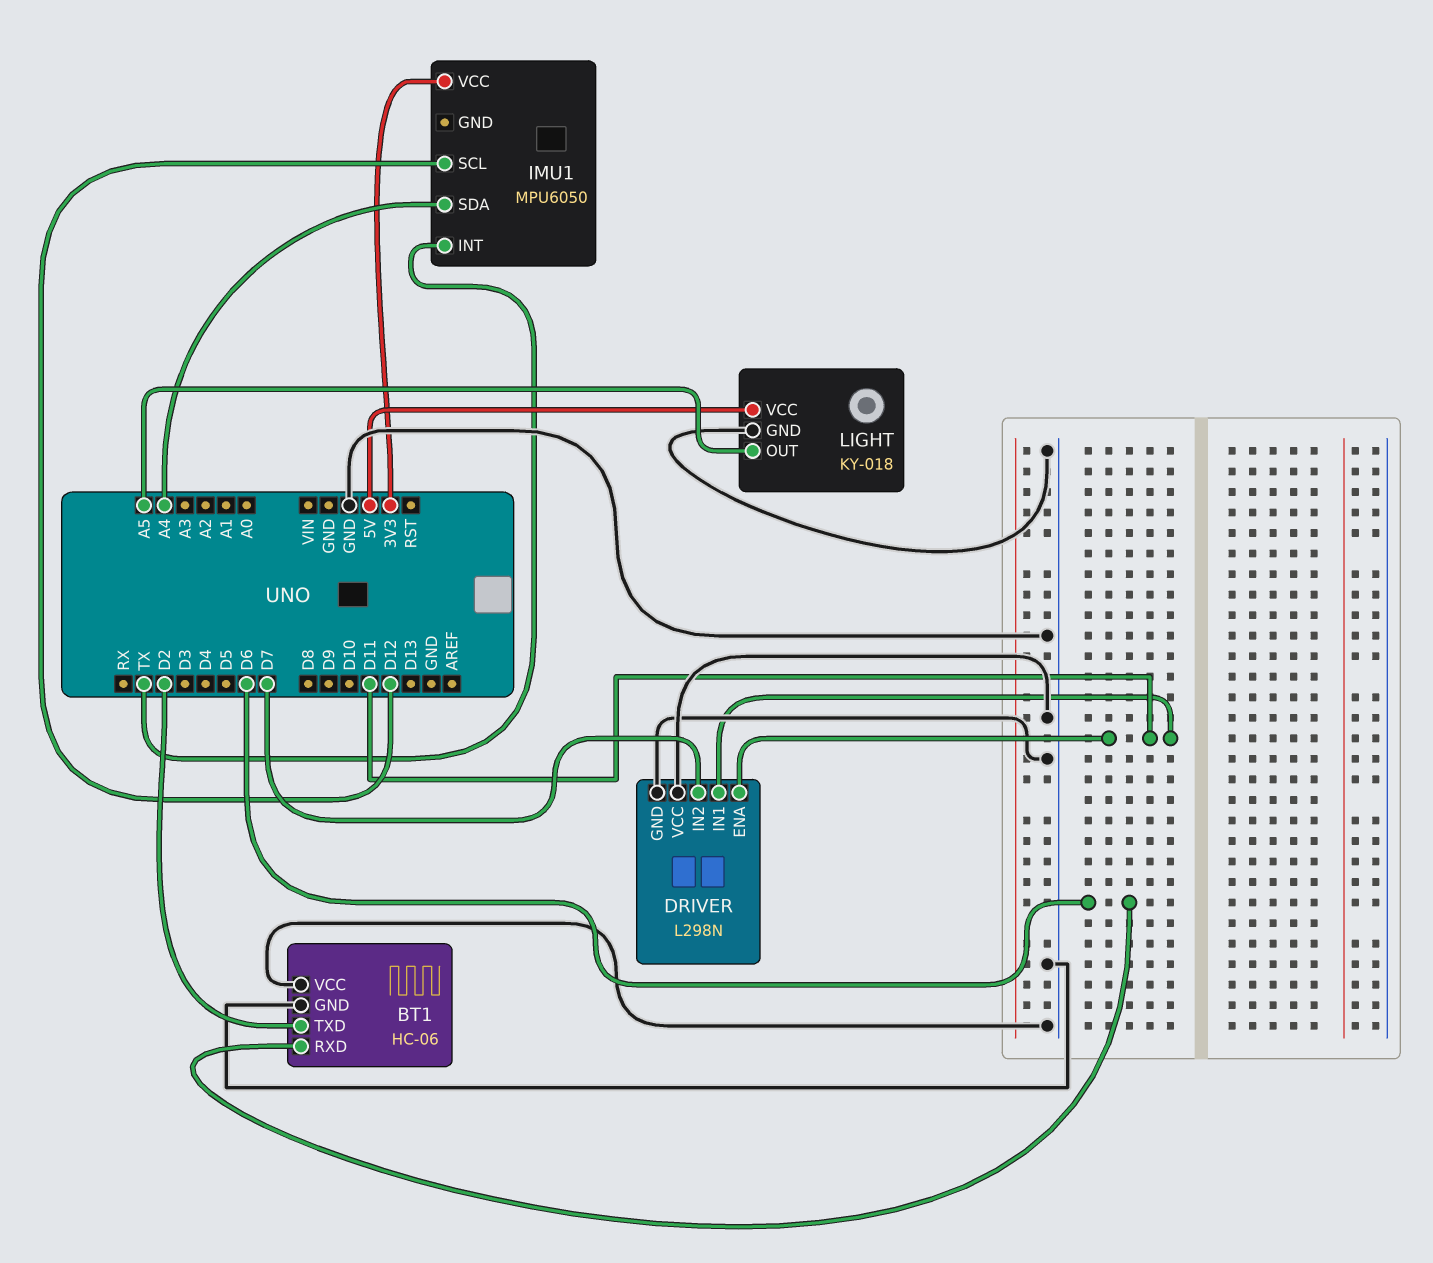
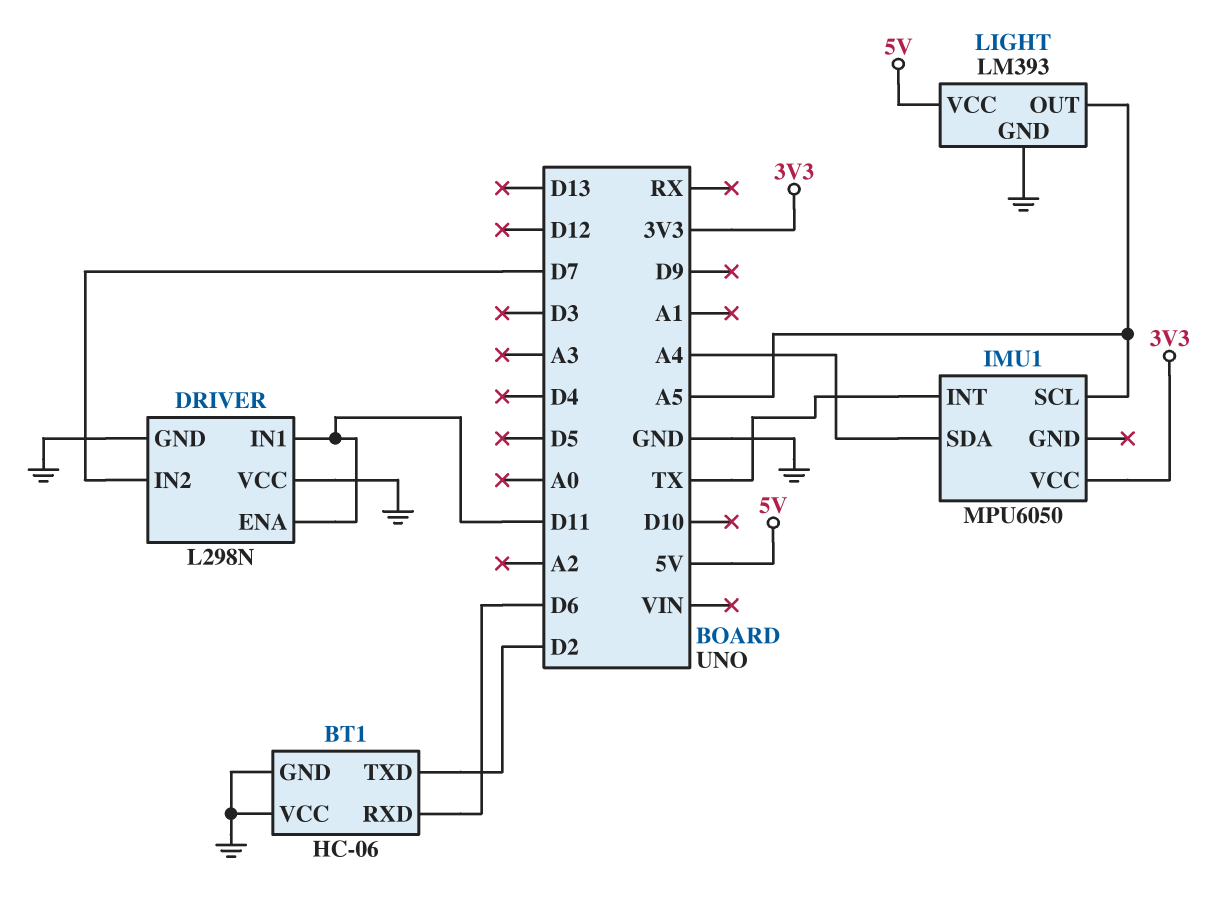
IMU1 pin SCL: D12 -> A5
LIGHT: KY-018 -> LM393

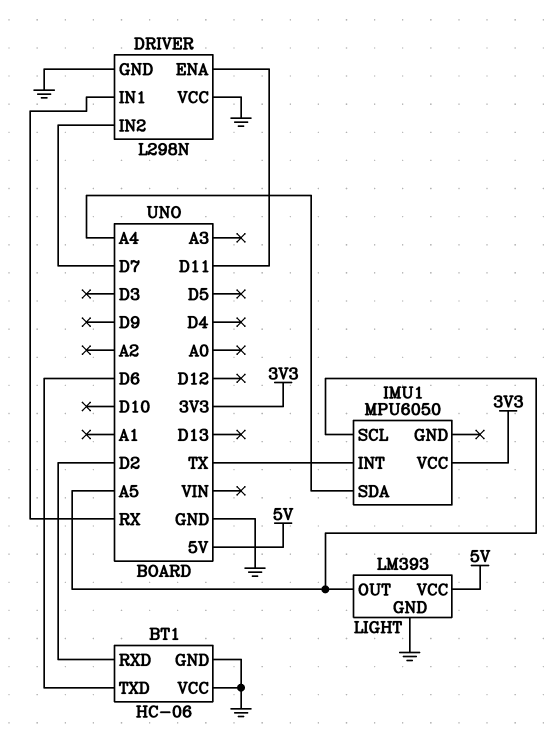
BT1 pin RXD: D6 -> D2
BT1 pin TXD: D2 -> D6
DRIVER pin IN1: D11 -> RX

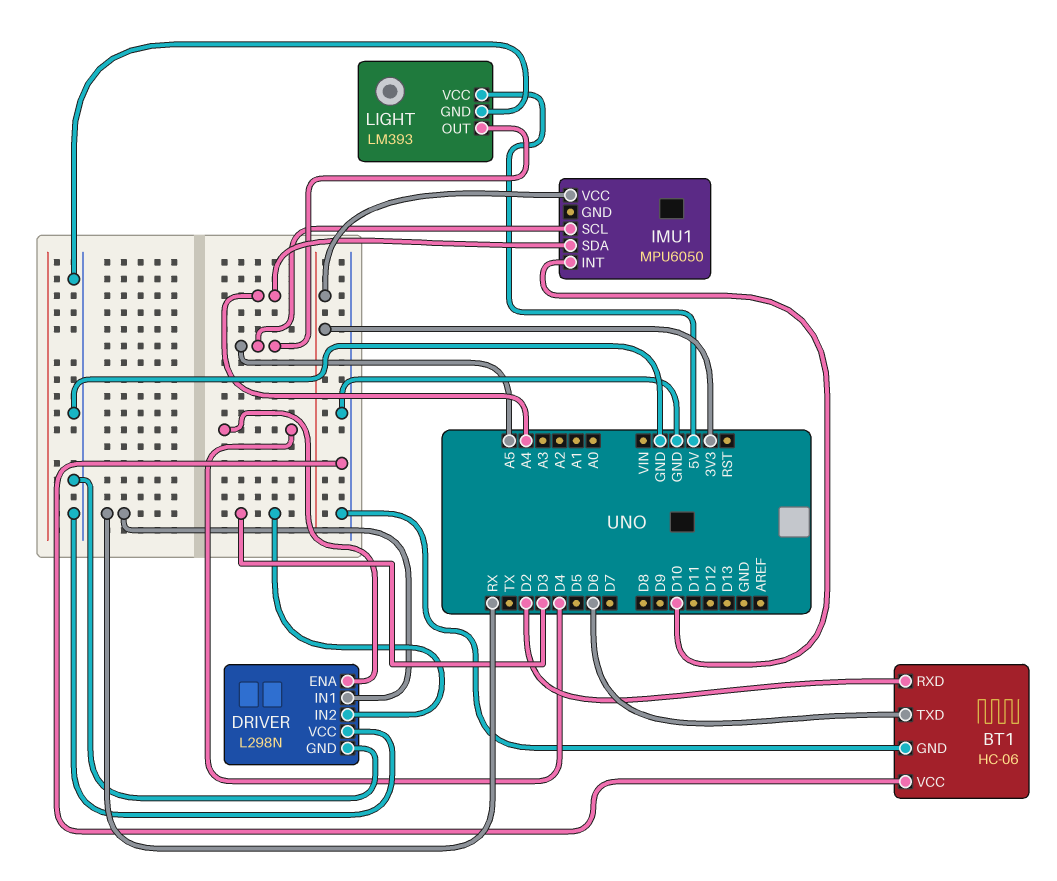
DRIVER pin ENA: D11 -> D4
DRIVER pin IN2: D7 -> D3
IMU1 pin INT: TX -> D10

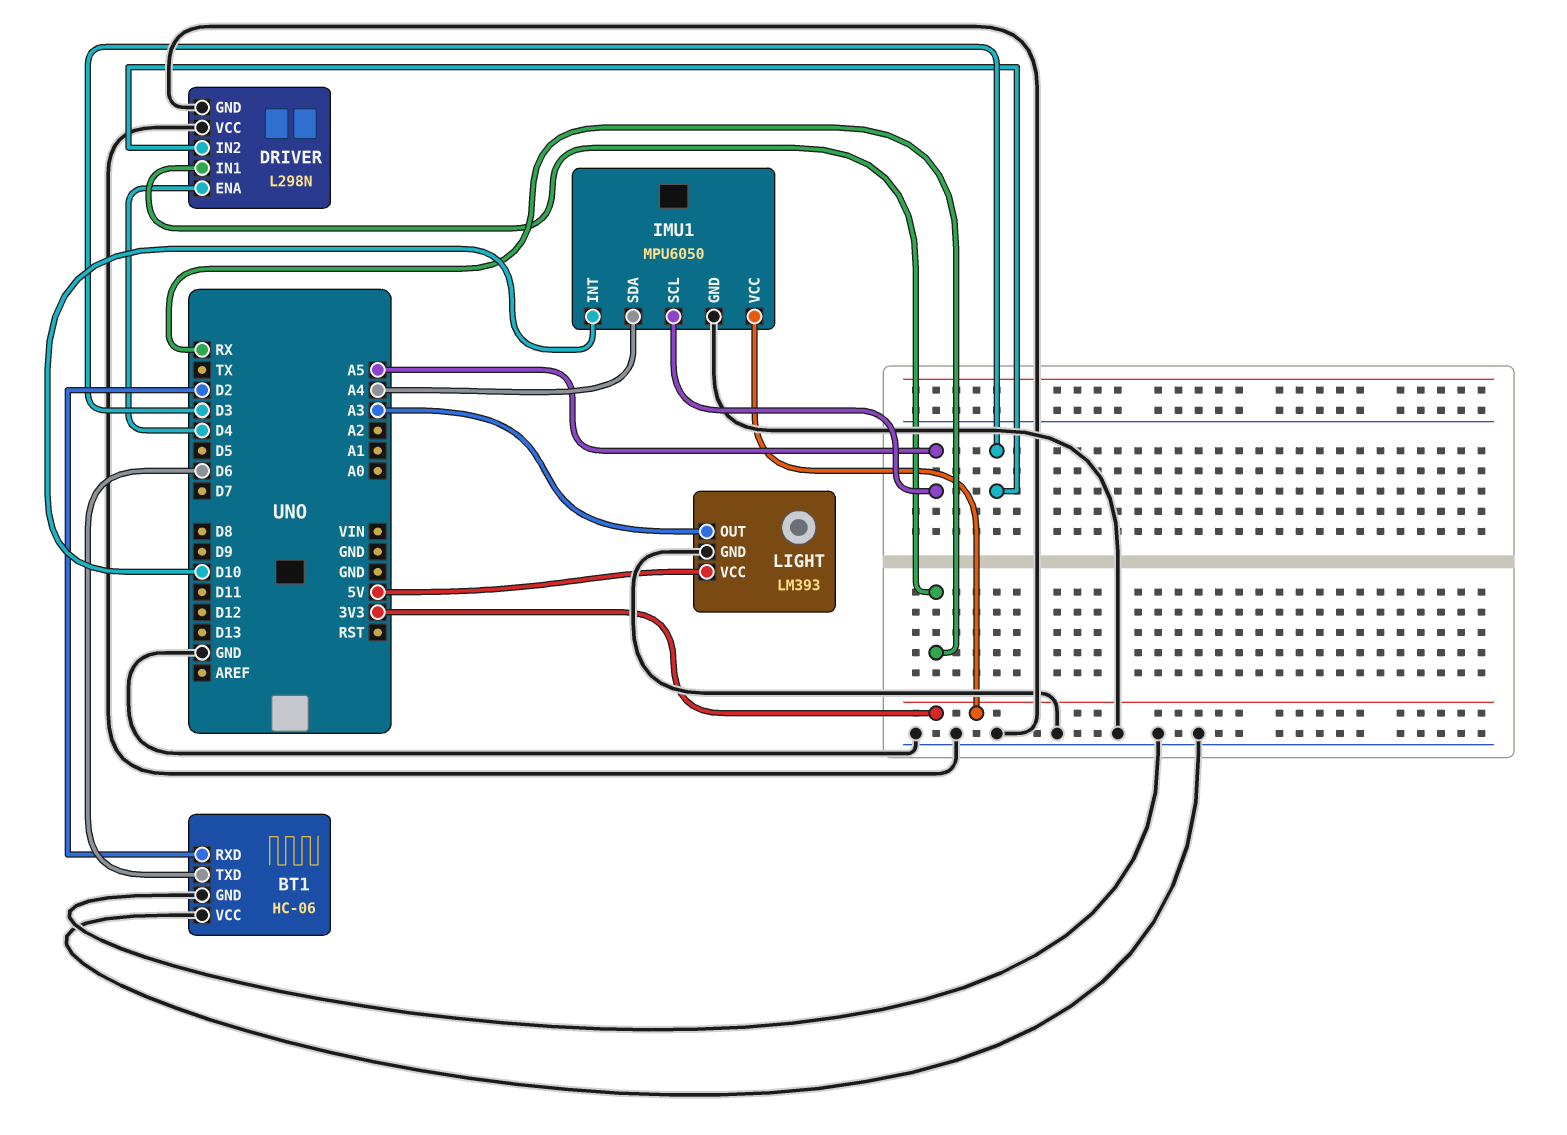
IMU1 pin GND: none -> GND
LIGHT pin OUT: A5 -> A3

